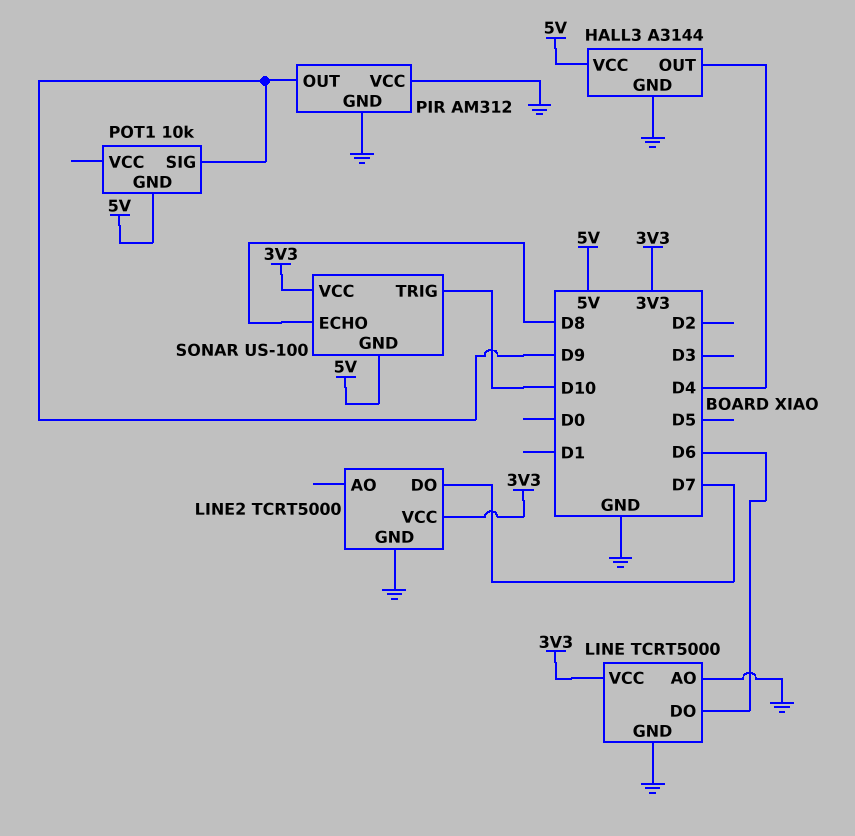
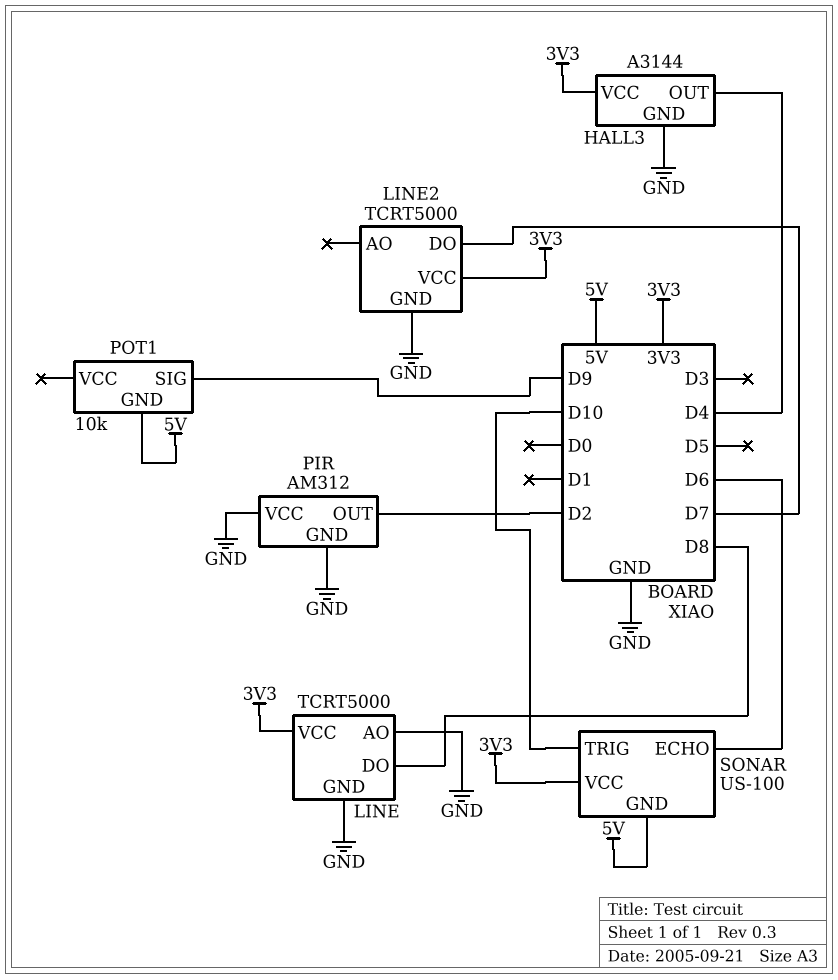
HALL3 pin VCC: 5V -> 3V3
LINE pin DO: D6 -> D8
PIR pin OUT: D9 -> D2
SONAR pin ECHO: D8 -> D6

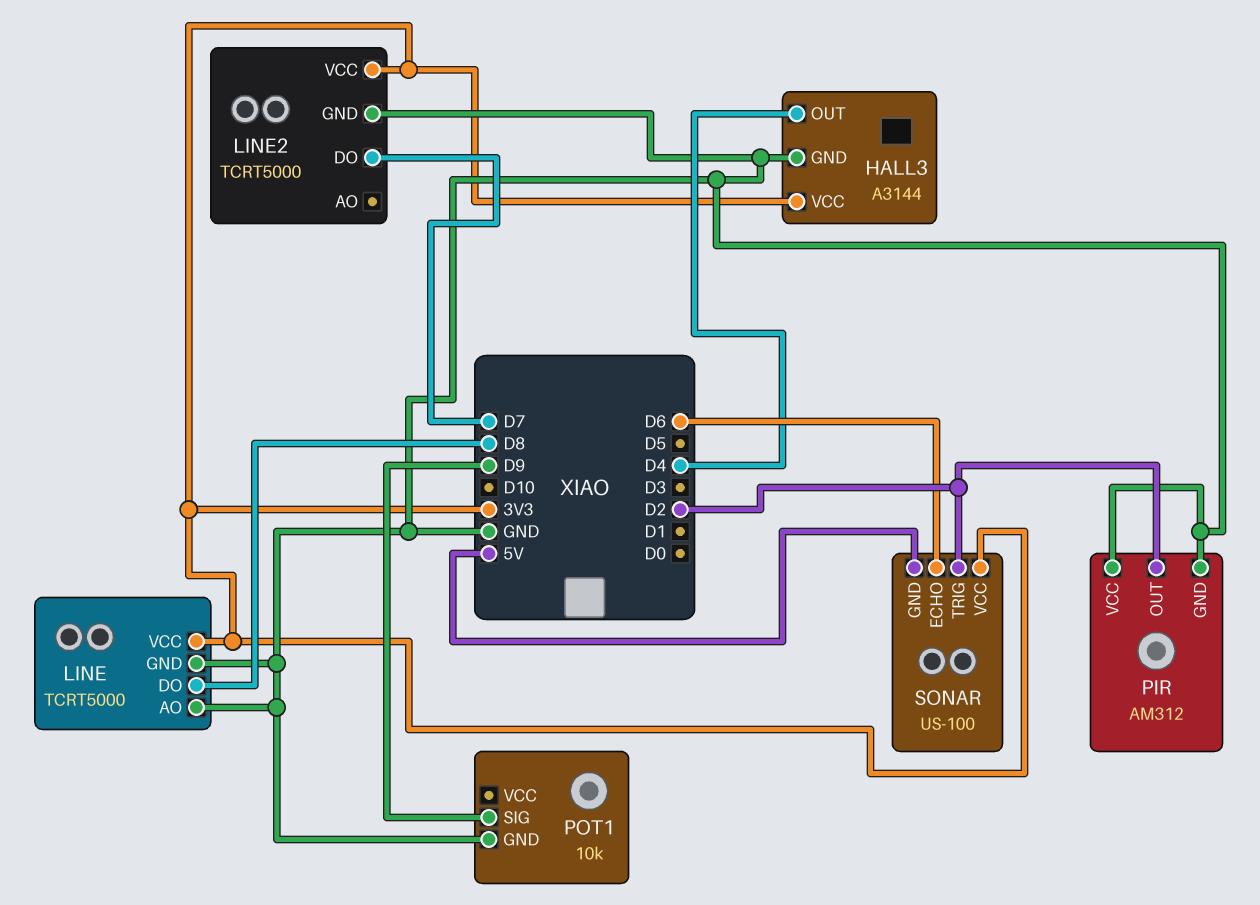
POT1 pin GND: 5V -> GND
SONAR pin TRIG: D10 -> D2

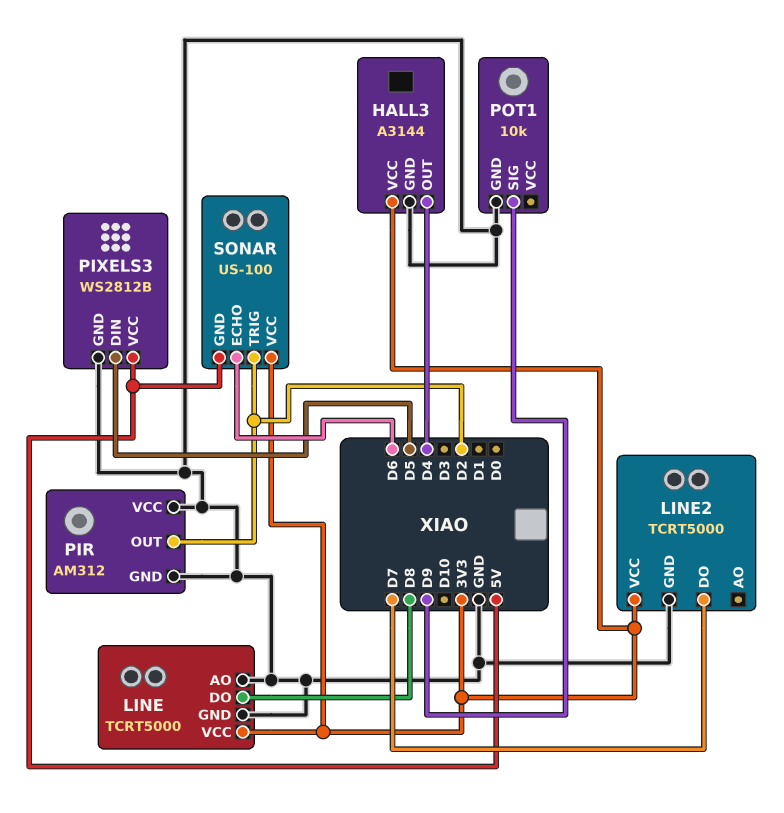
PIXELS3: none -> WS2812B
PIXELS3 pin DIN: none -> D5
PIXELS3 pin GND: none -> GND
PIXELS3 pin VCC: none -> 5V

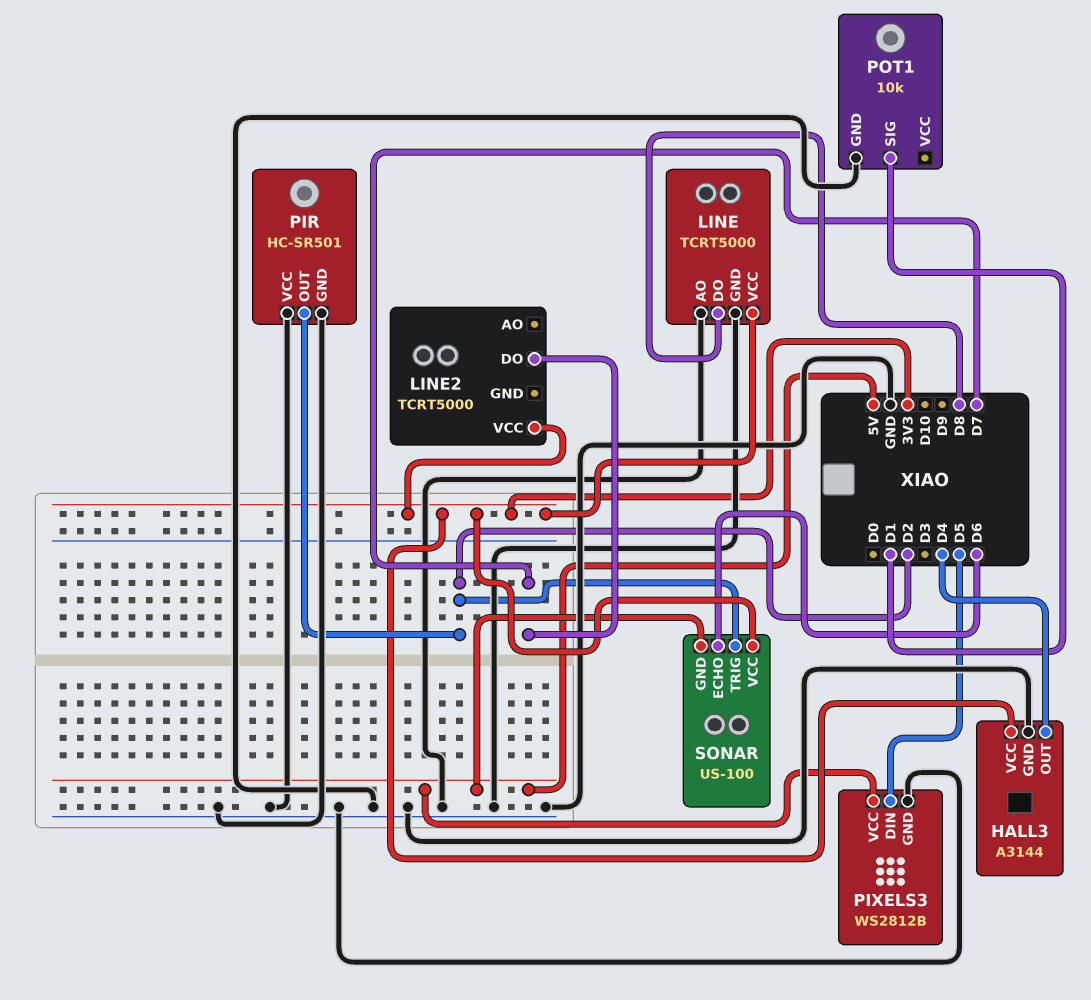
LINE2 pin GND: GND -> none
PIR: AM312 -> HC-SR501
POT1 pin SIG: D9 -> D1

